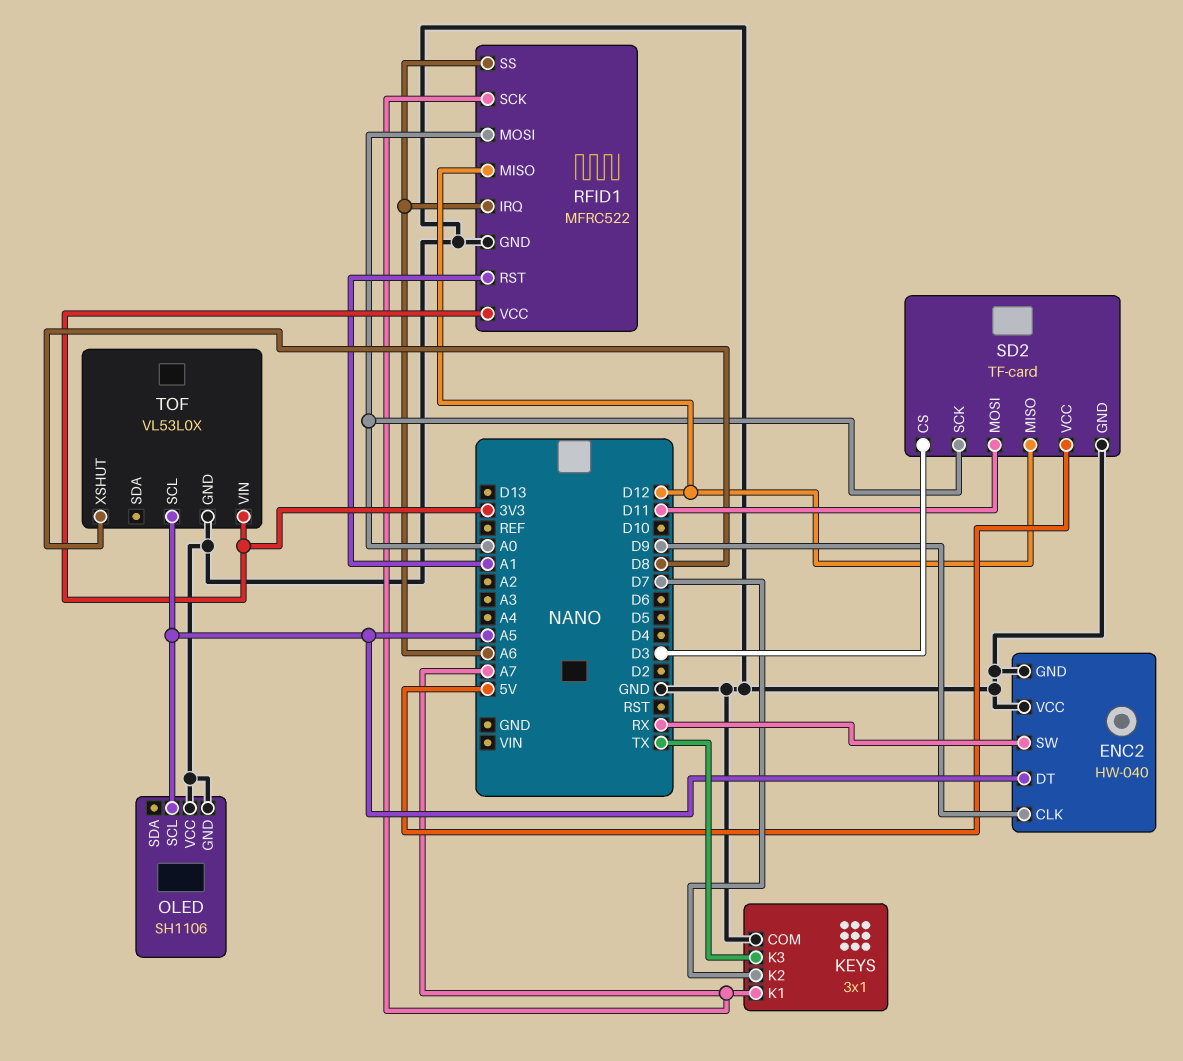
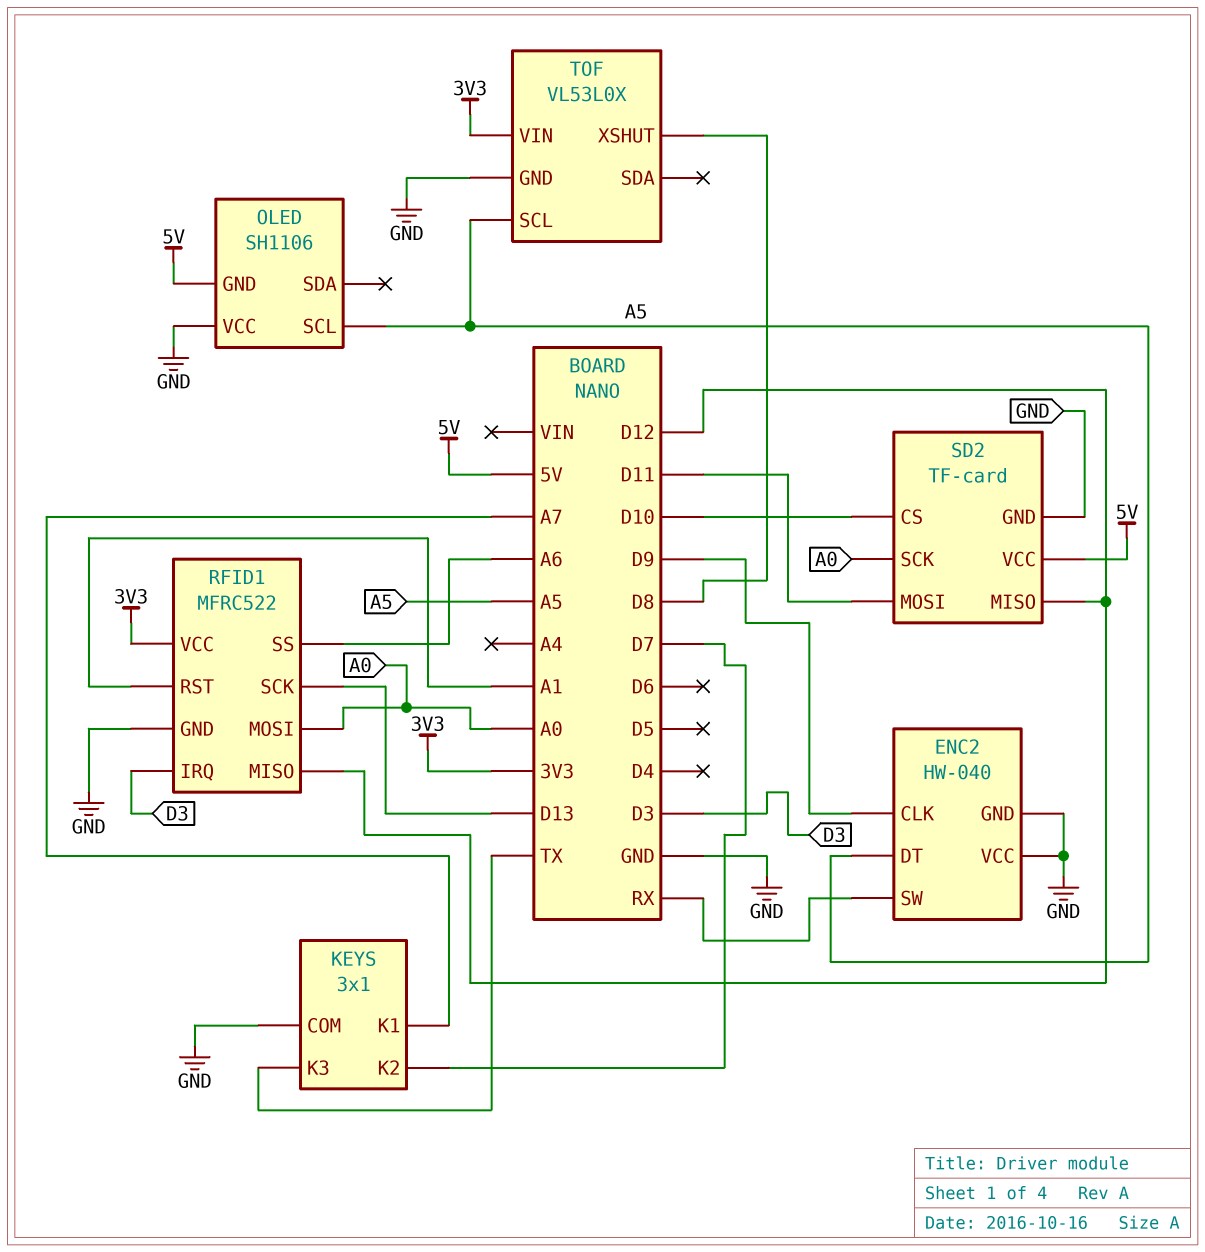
OLED pin GND: GND -> 5V
RFID1 pin IRQ: A6 -> D3
RFID1 pin SCK: A7 -> D13
SD2 pin CS: D3 -> D10

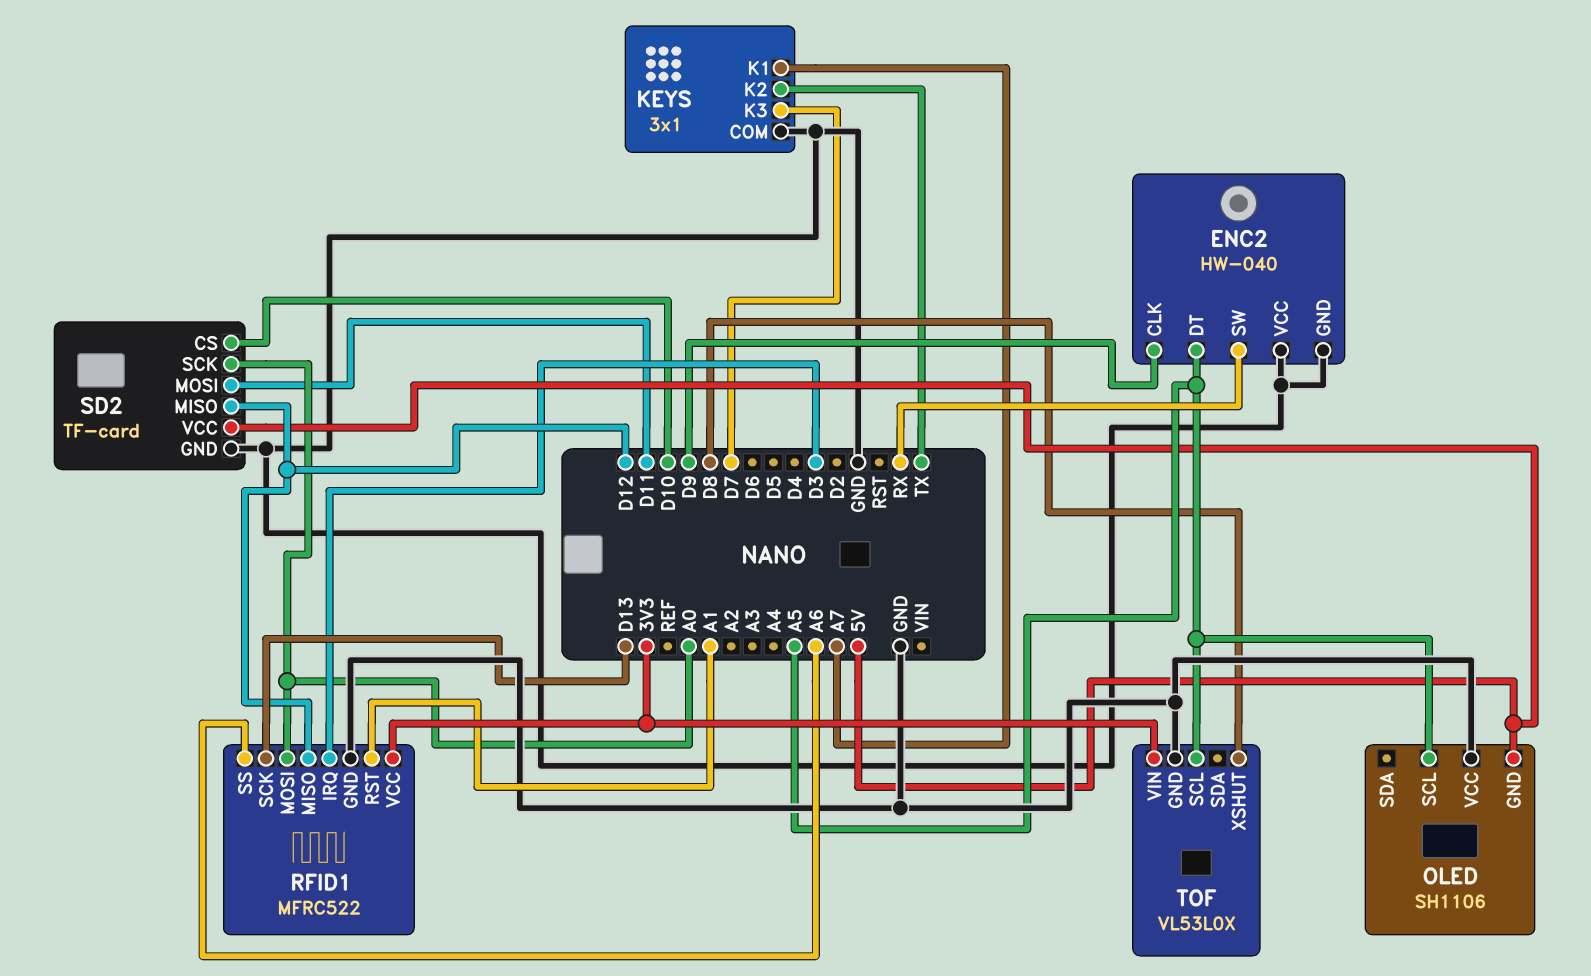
KEYS pin K2: D7 -> TX
KEYS pin K3: TX -> D7

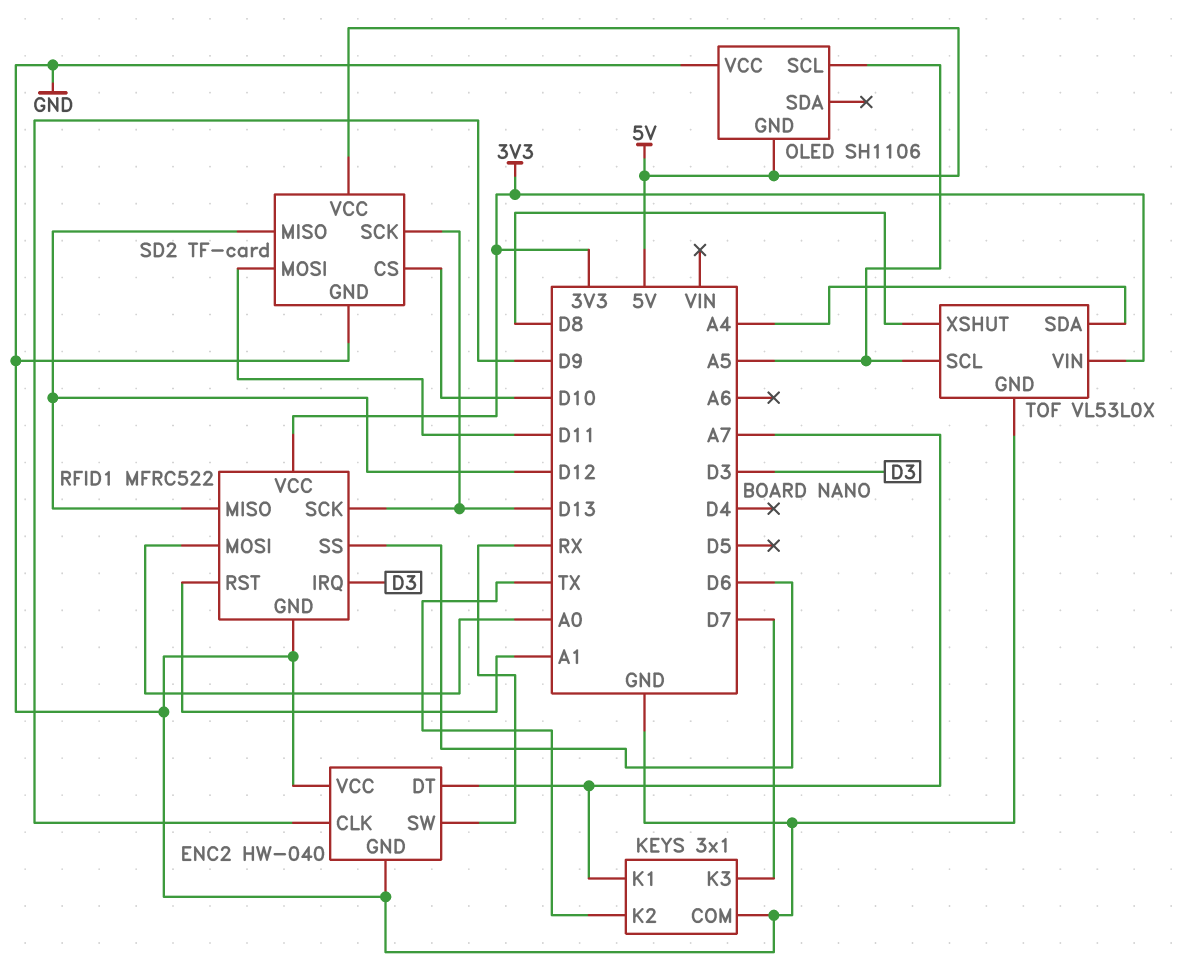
ENC2 pin DT: A5 -> A7
RFID1 pin SS: A6 -> D6
SD2 pin SCK: A0 -> D13
TOF pin SDA: none -> A4

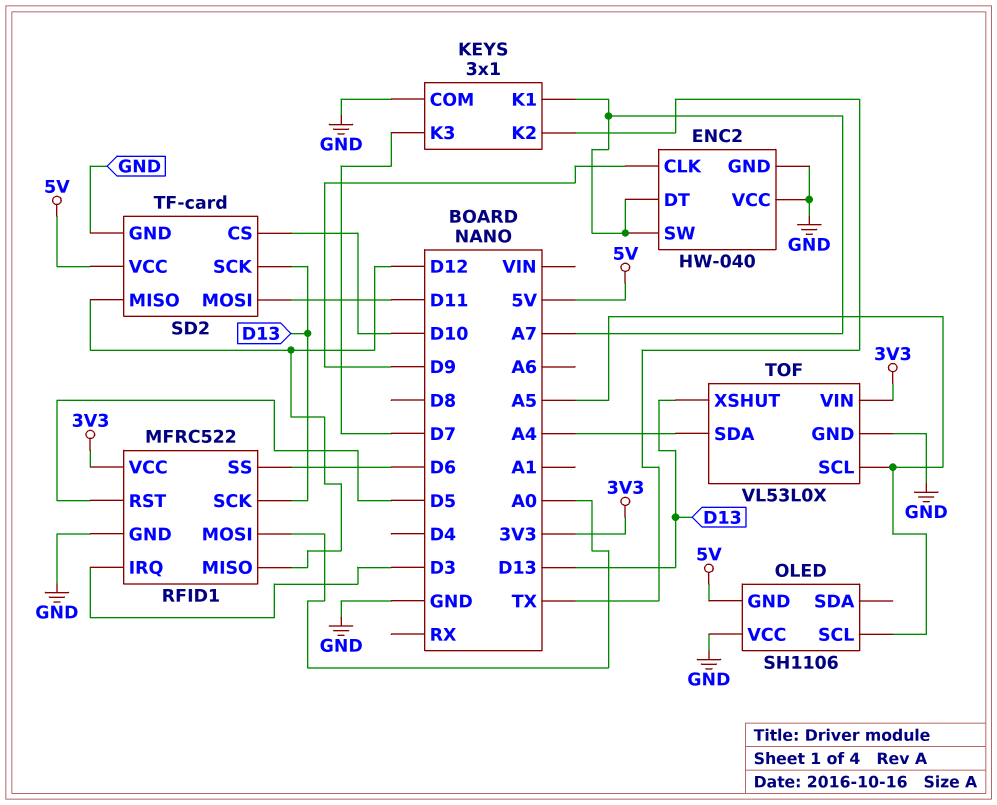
ENC2 pin SW: RX -> A7
RFID1 pin RST: A1 -> D5
TOF pin XSHUT: D8 -> D13

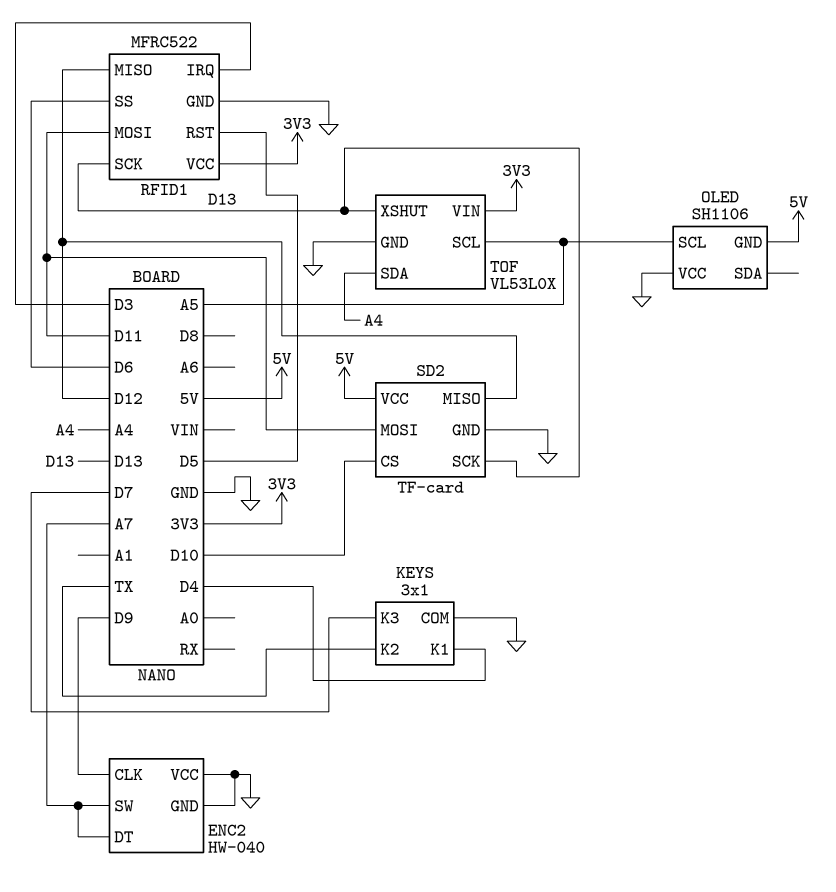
KEYS pin K1: A7 -> D4
RFID1 pin MOSI: A0 -> D11

